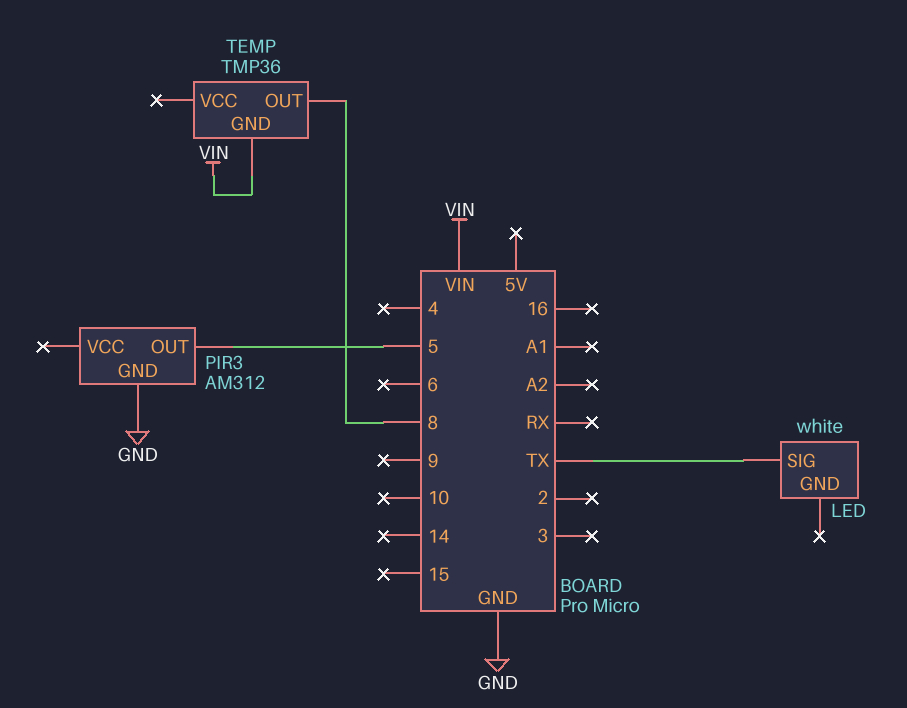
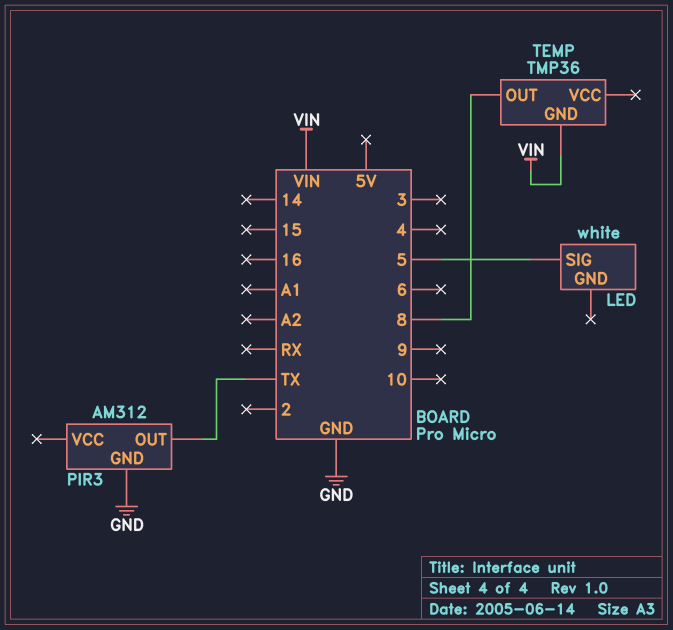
LED pin SIG: TX -> 5
PIR3 pin OUT: 5 -> TX

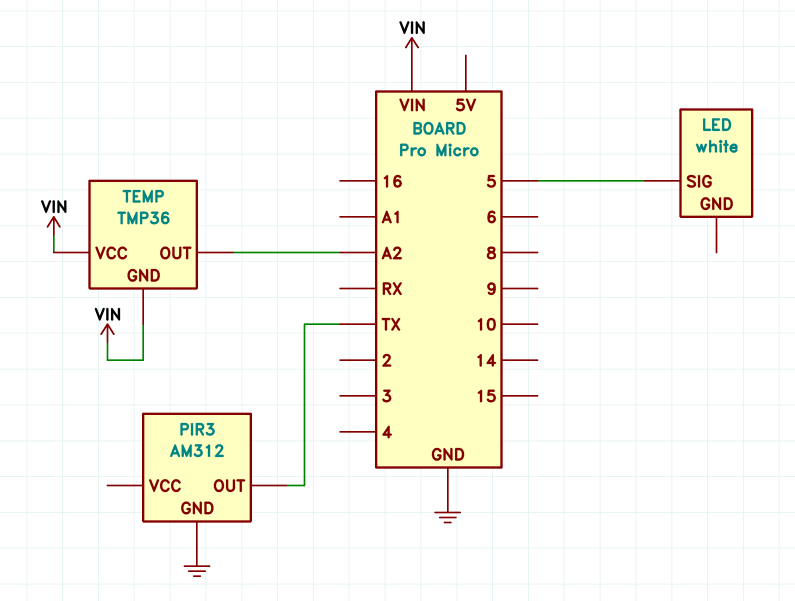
TEMP pin OUT: 8 -> A2
TEMP pin VCC: none -> VIN

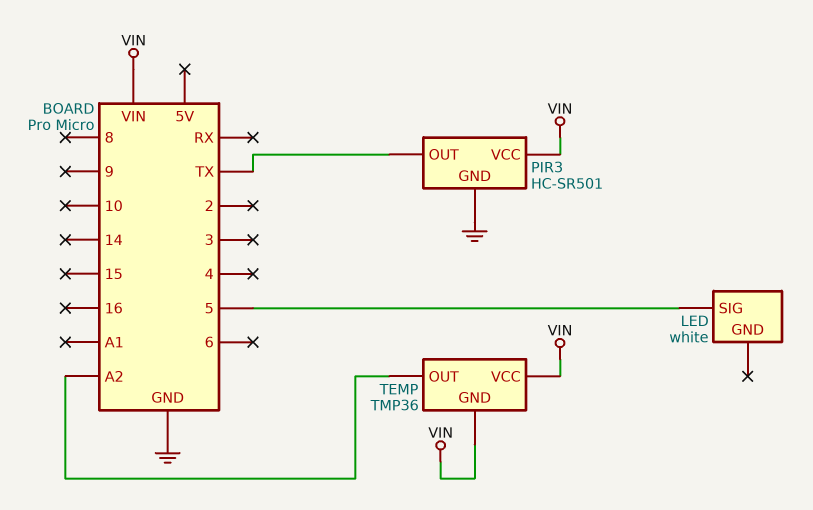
PIR3: AM312 -> HC-SR501
PIR3 pin VCC: none -> VIN

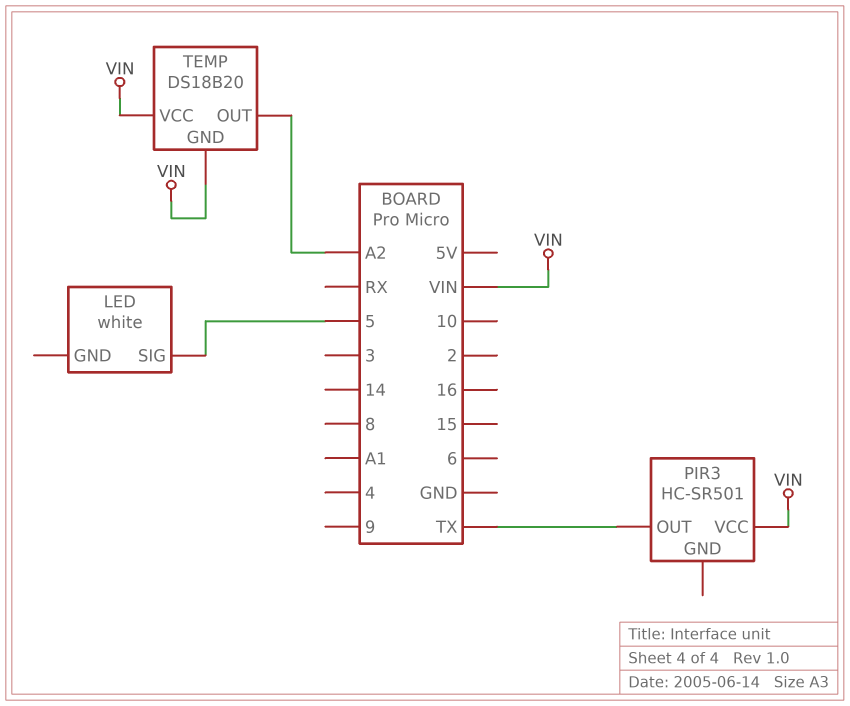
PIR3 pin GND: GND -> none
TEMP: TMP36 -> DS18B20

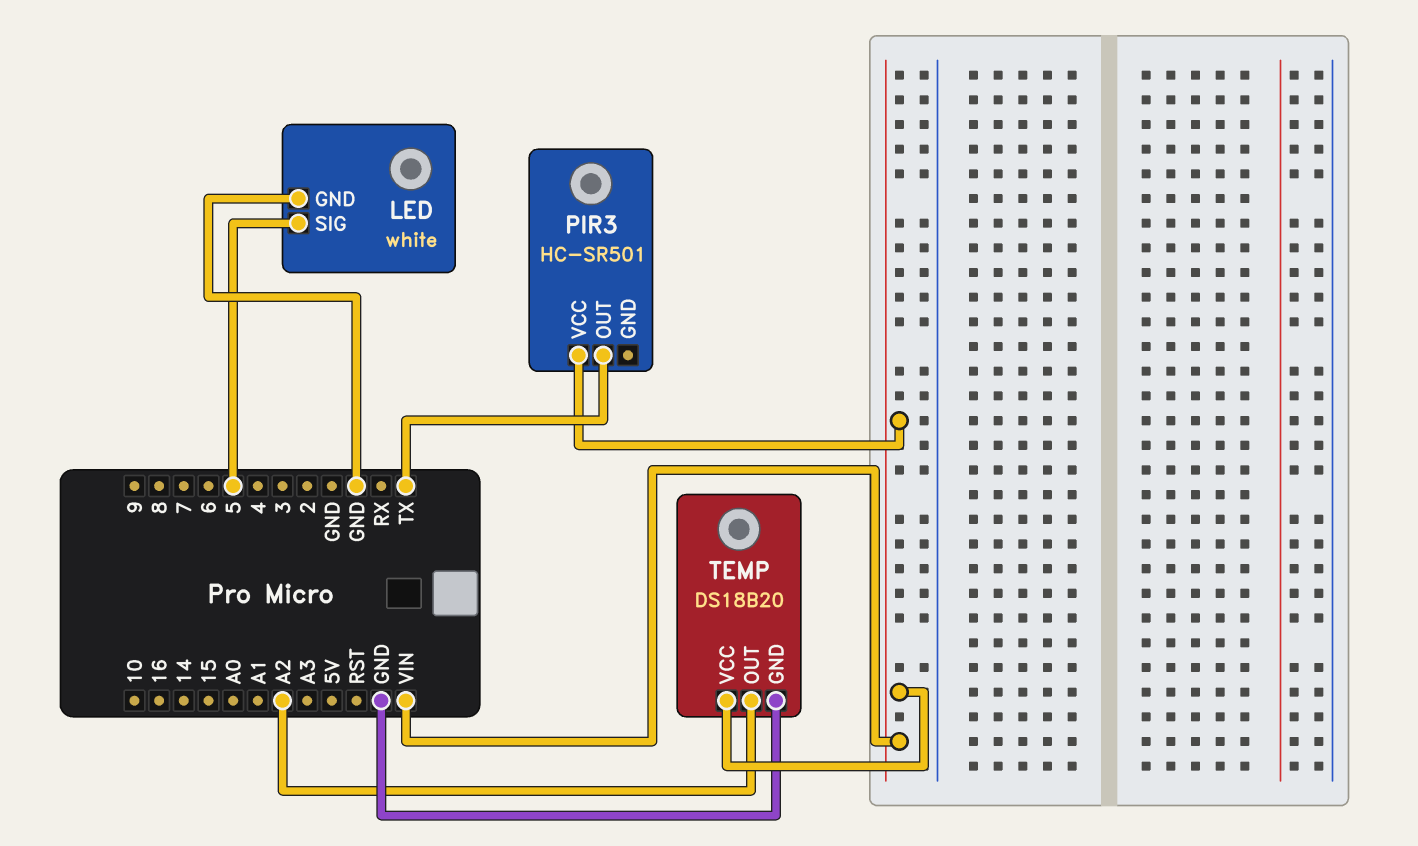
LED pin GND: none -> GND
TEMP pin GND: VIN -> GND

